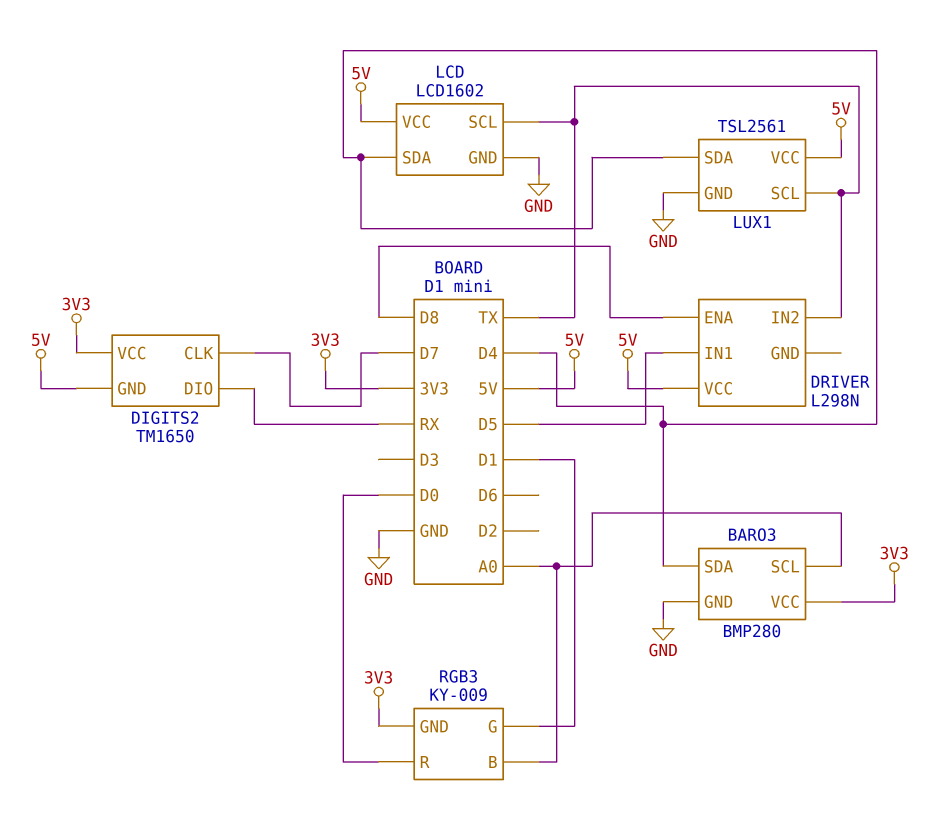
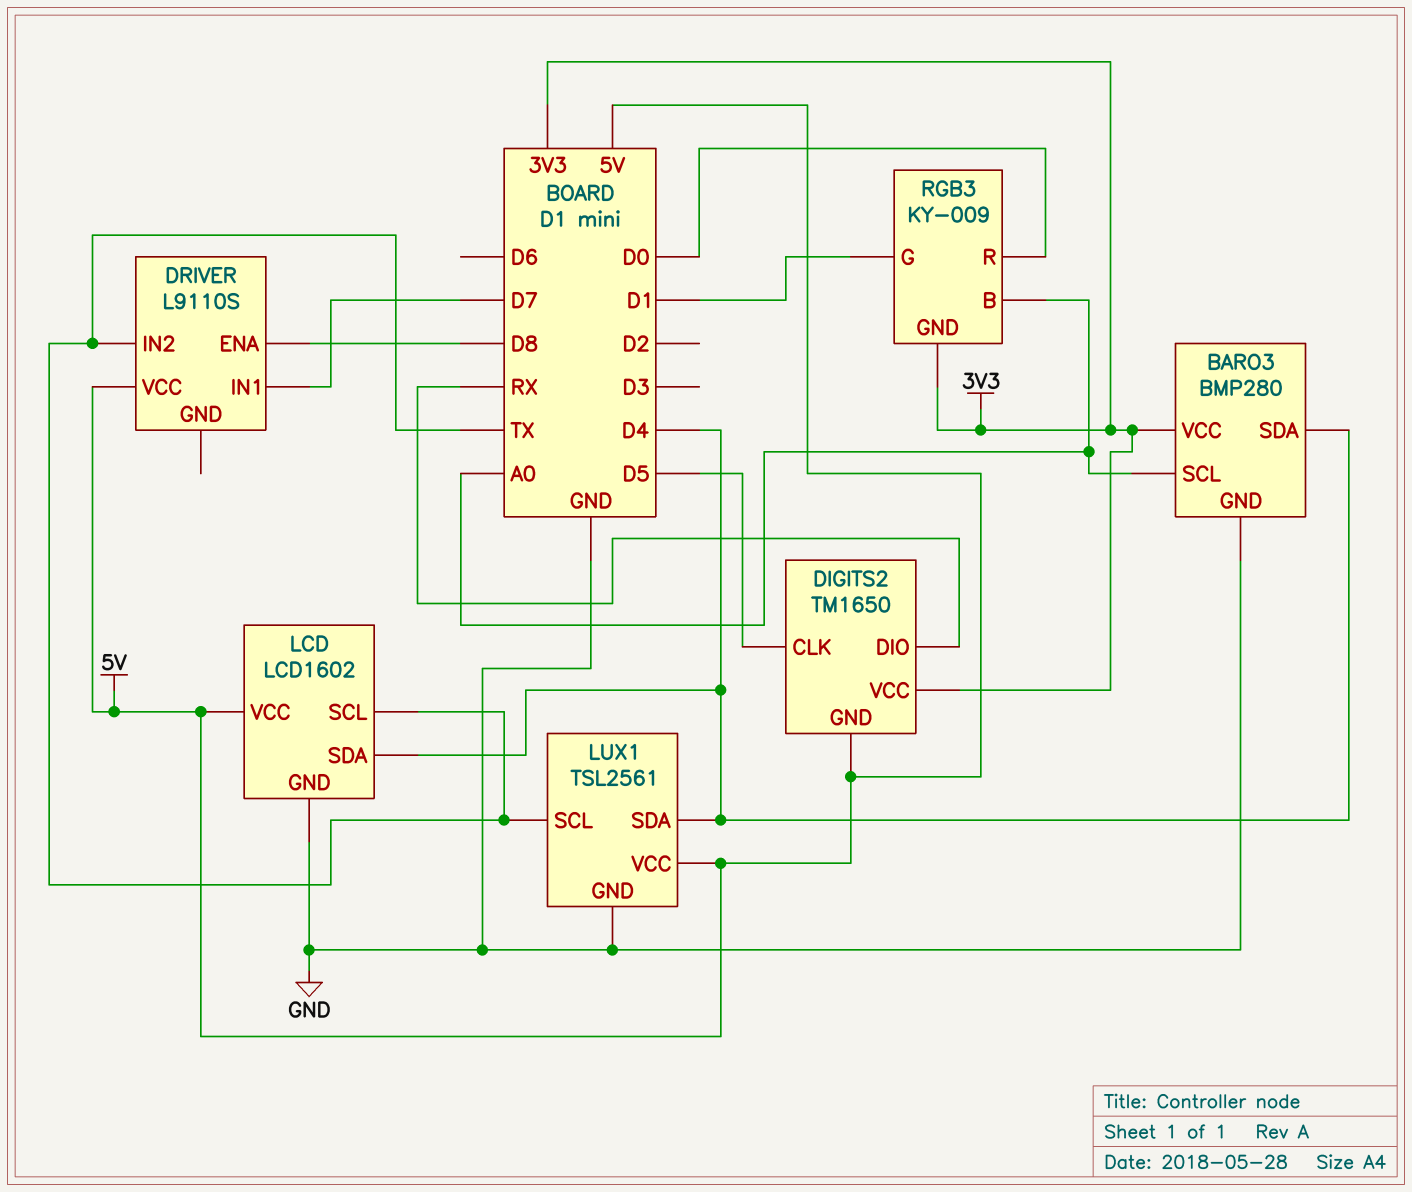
DIGITS2 pin CLK: D7 -> D5
DRIVER: L298N -> L9110S
DRIVER pin IN1: D5 -> D7

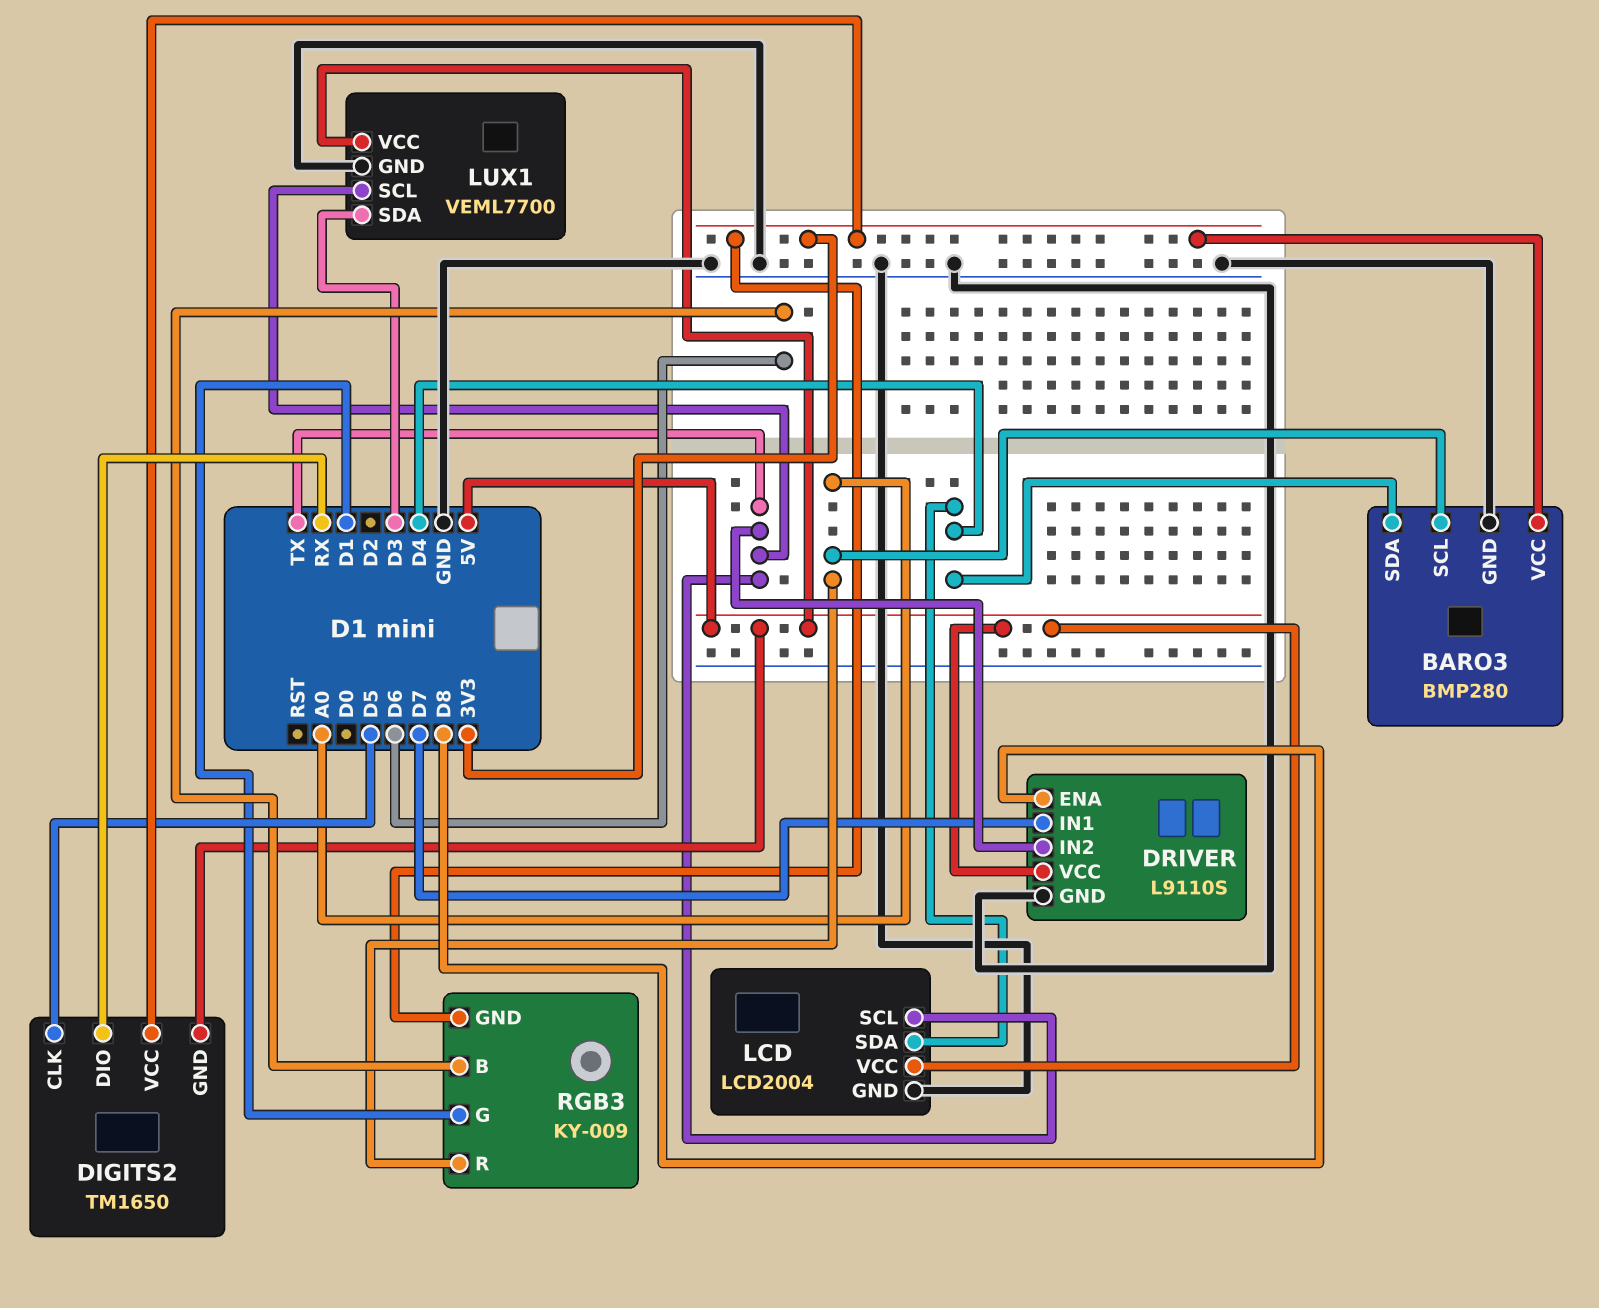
DRIVER pin GND: none -> GND
LCD: LCD1602 -> LCD2004
LUX1: TSL2561 -> VEML7700
LUX1 pin SDA: D4 -> D3
RGB3 pin B: A0 -> D6
RGB3 pin R: D0 -> A0

